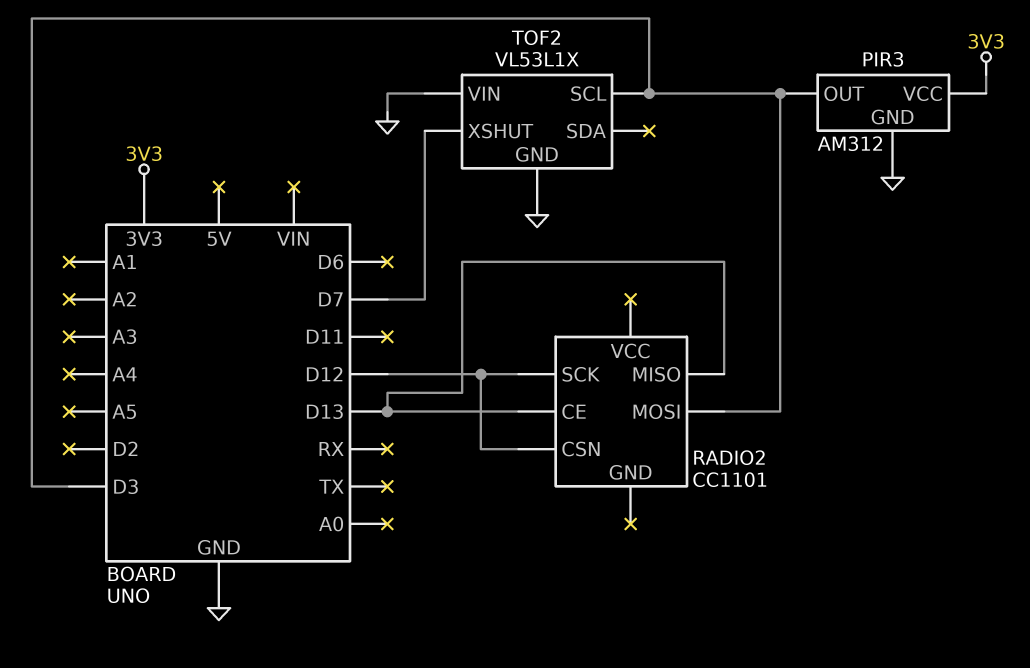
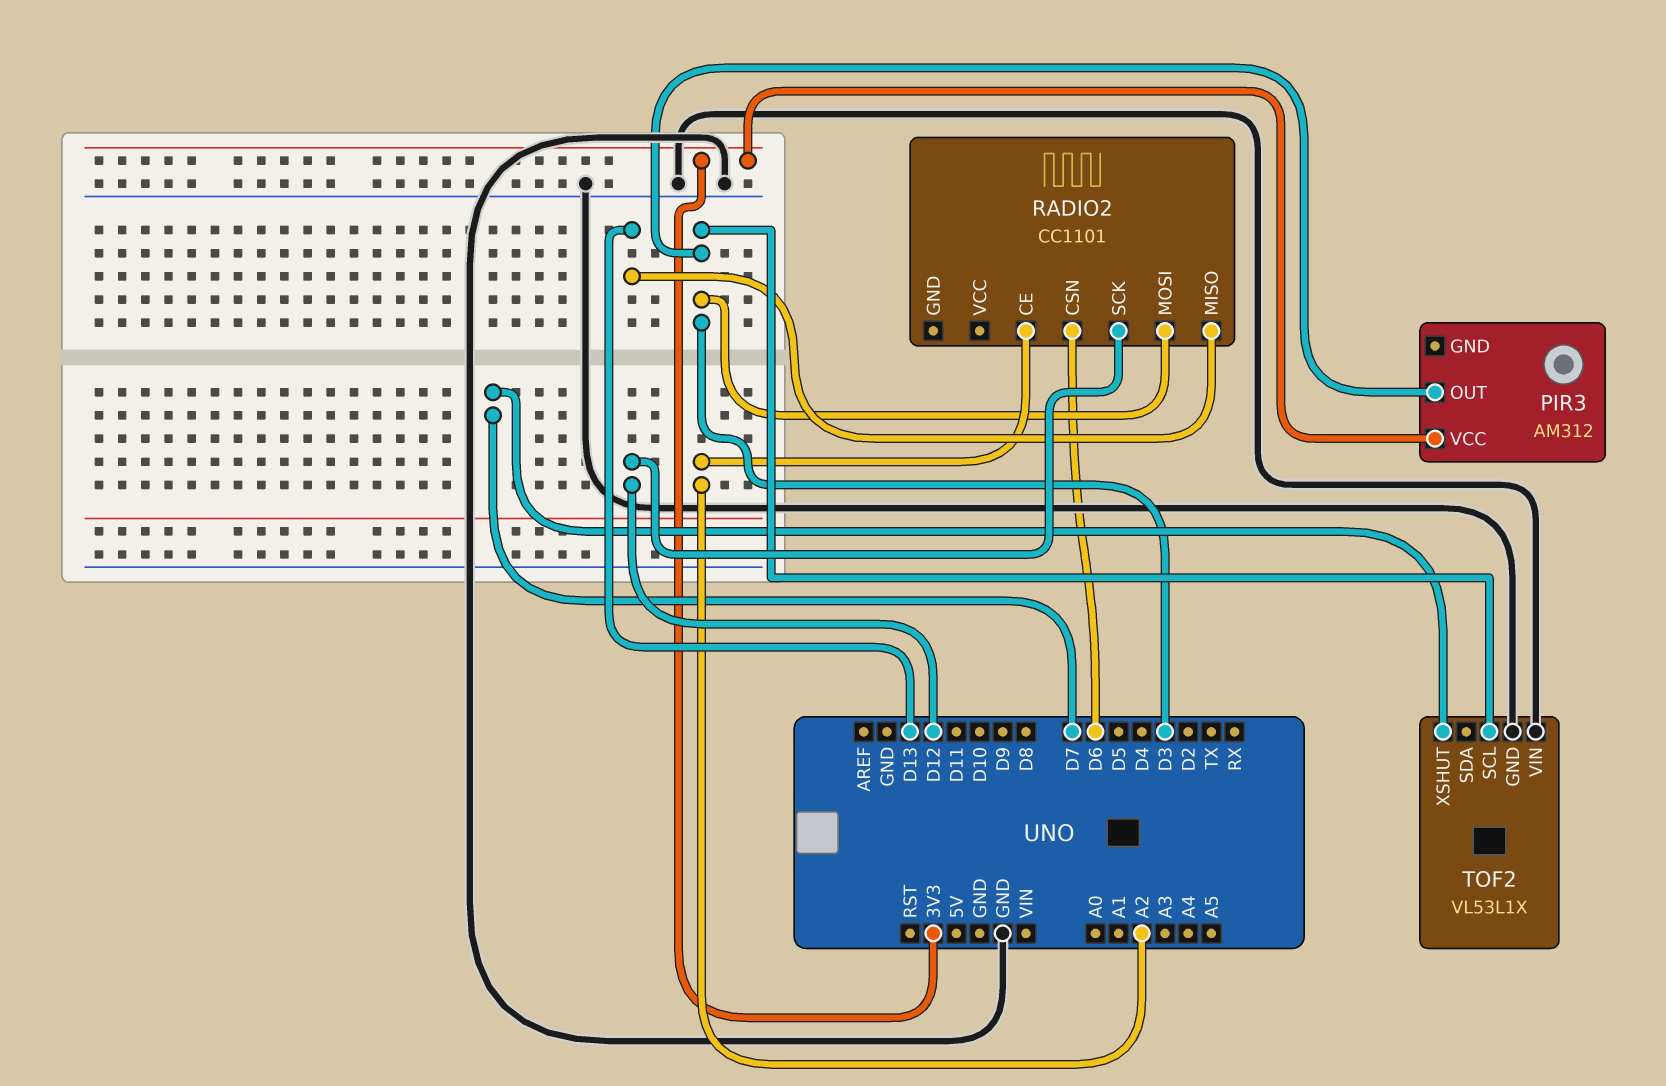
PIR3 pin GND: GND -> none
RADIO2 pin CE: D13 -> A2
RADIO2 pin CSN: D12 -> D6

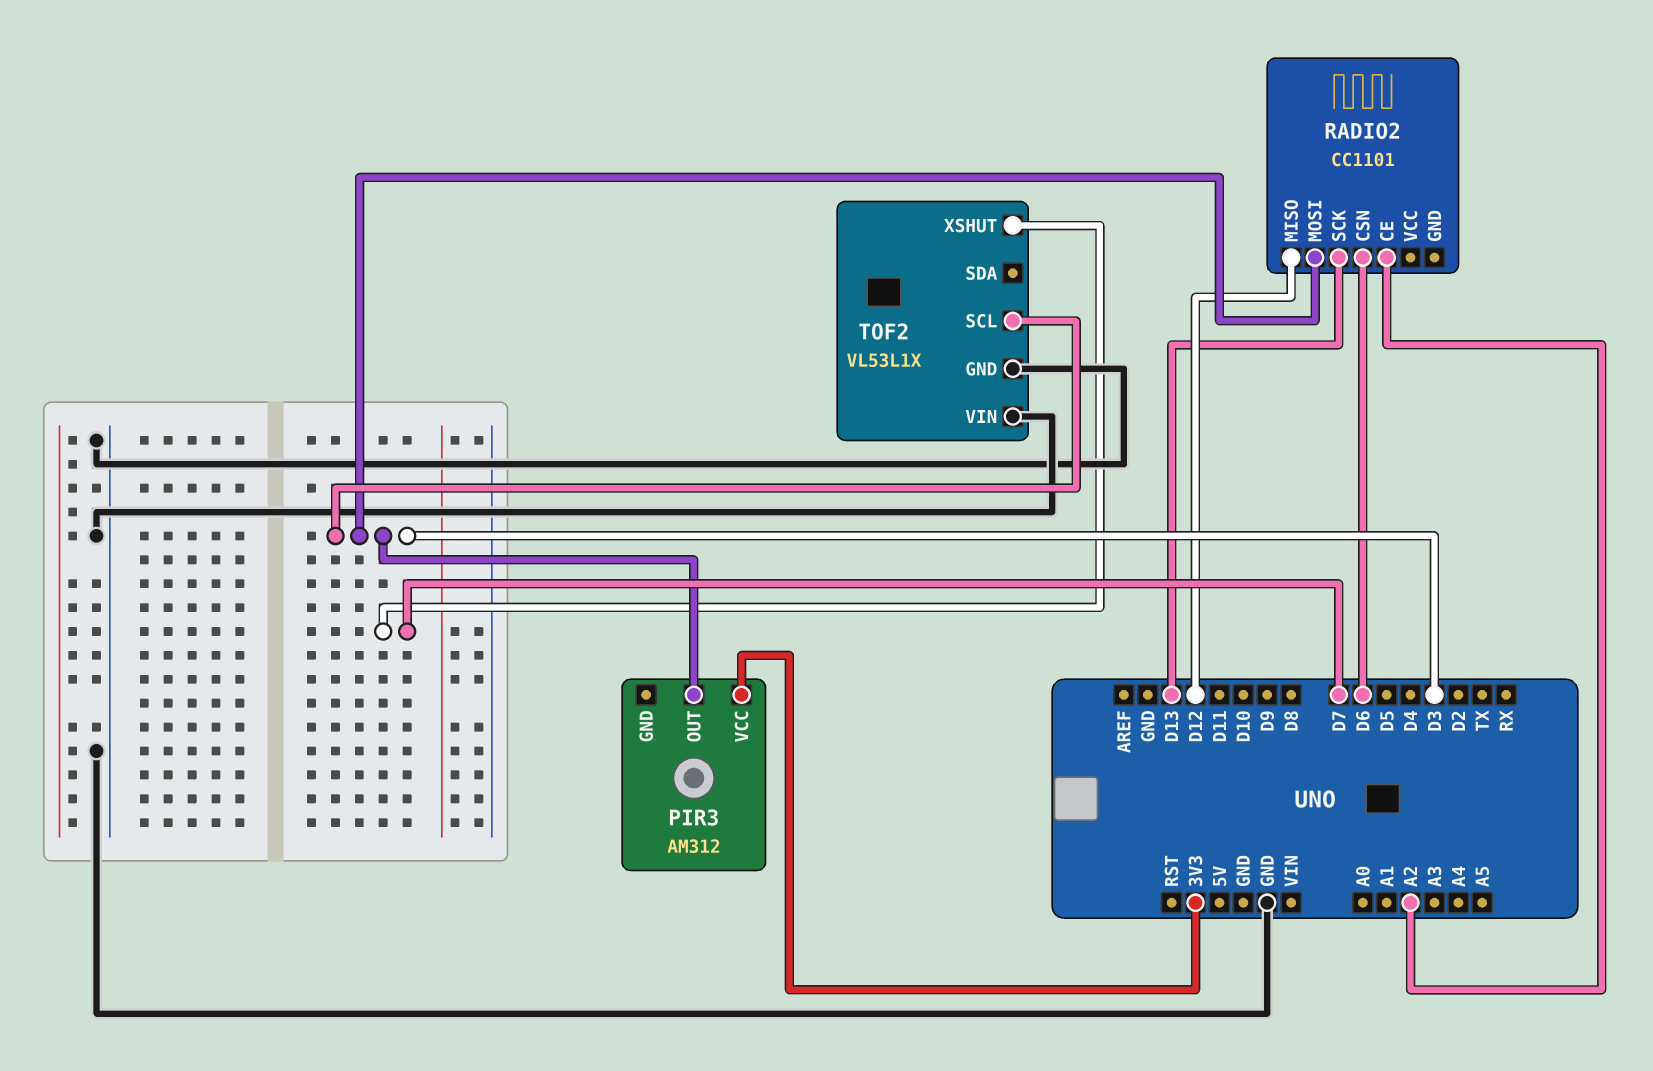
RADIO2 pin MISO: D13 -> D12
RADIO2 pin SCK: D12 -> D13

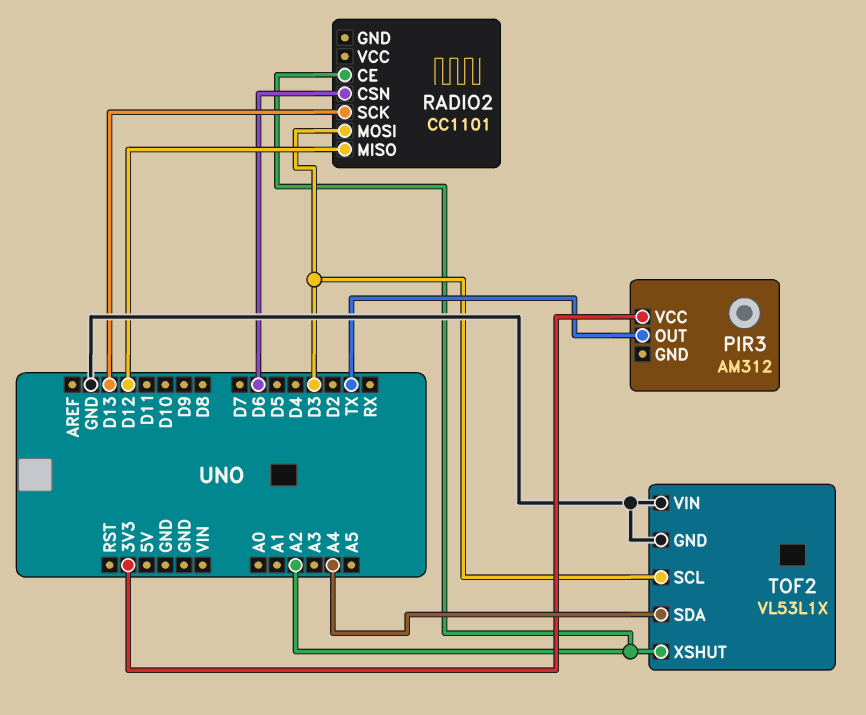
PIR3 pin OUT: D3 -> TX
TOF2 pin SDA: none -> A4
TOF2 pin XSHUT: D7 -> A2

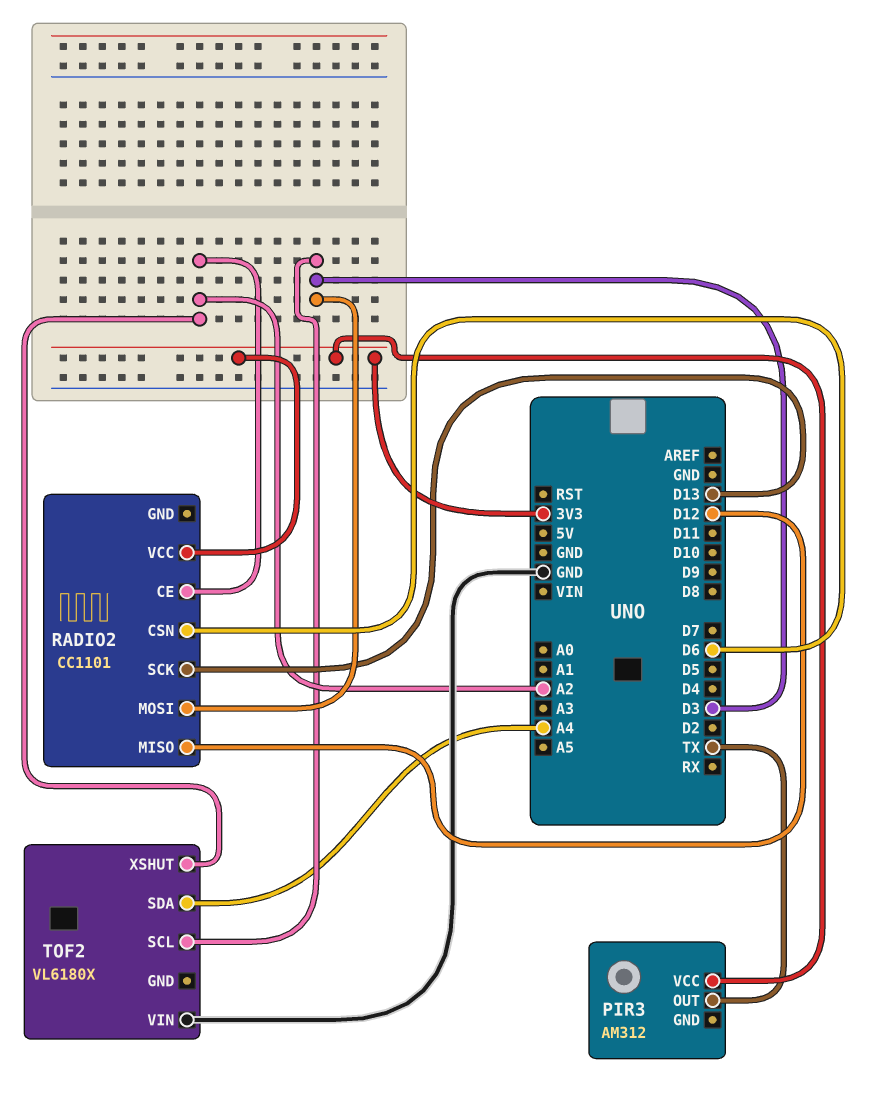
RADIO2 pin VCC: none -> 3V3
TOF2: VL53L1X -> VL6180X
TOF2 pin GND: GND -> none

